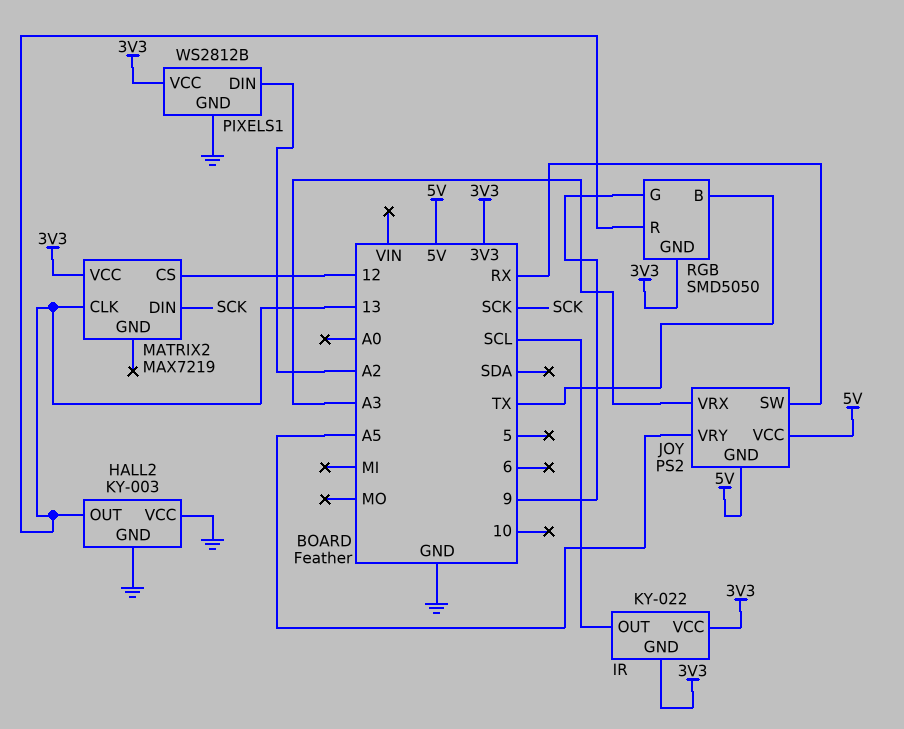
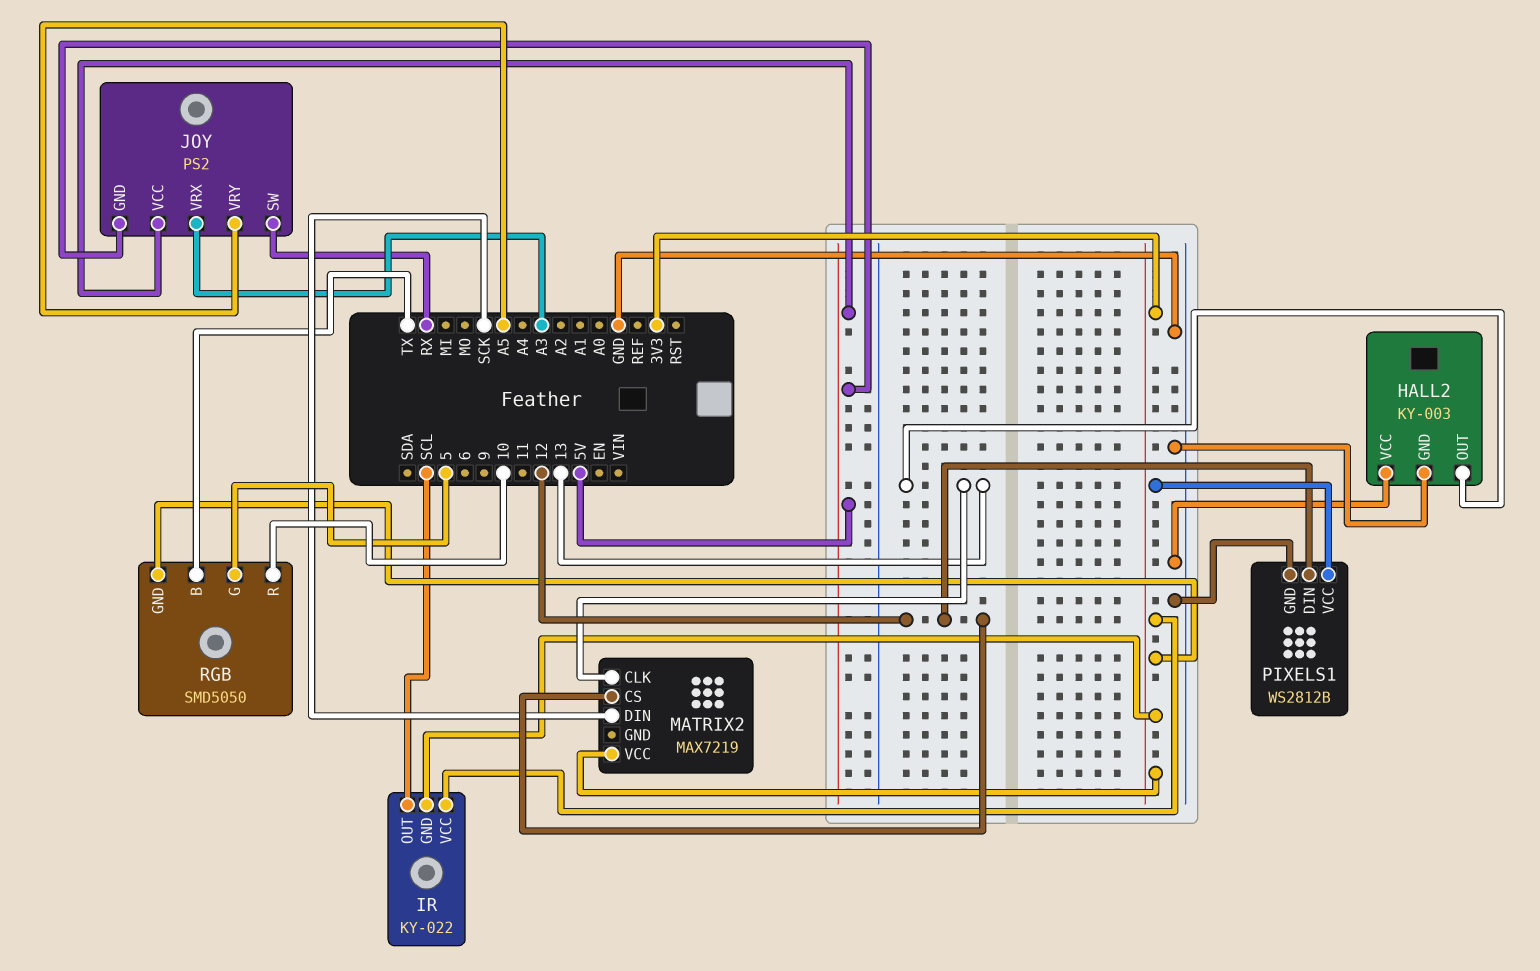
PIXELS1 pin DIN: A2 -> 12
RGB pin G: 9 -> 5
RGB pin R: 13 -> 10

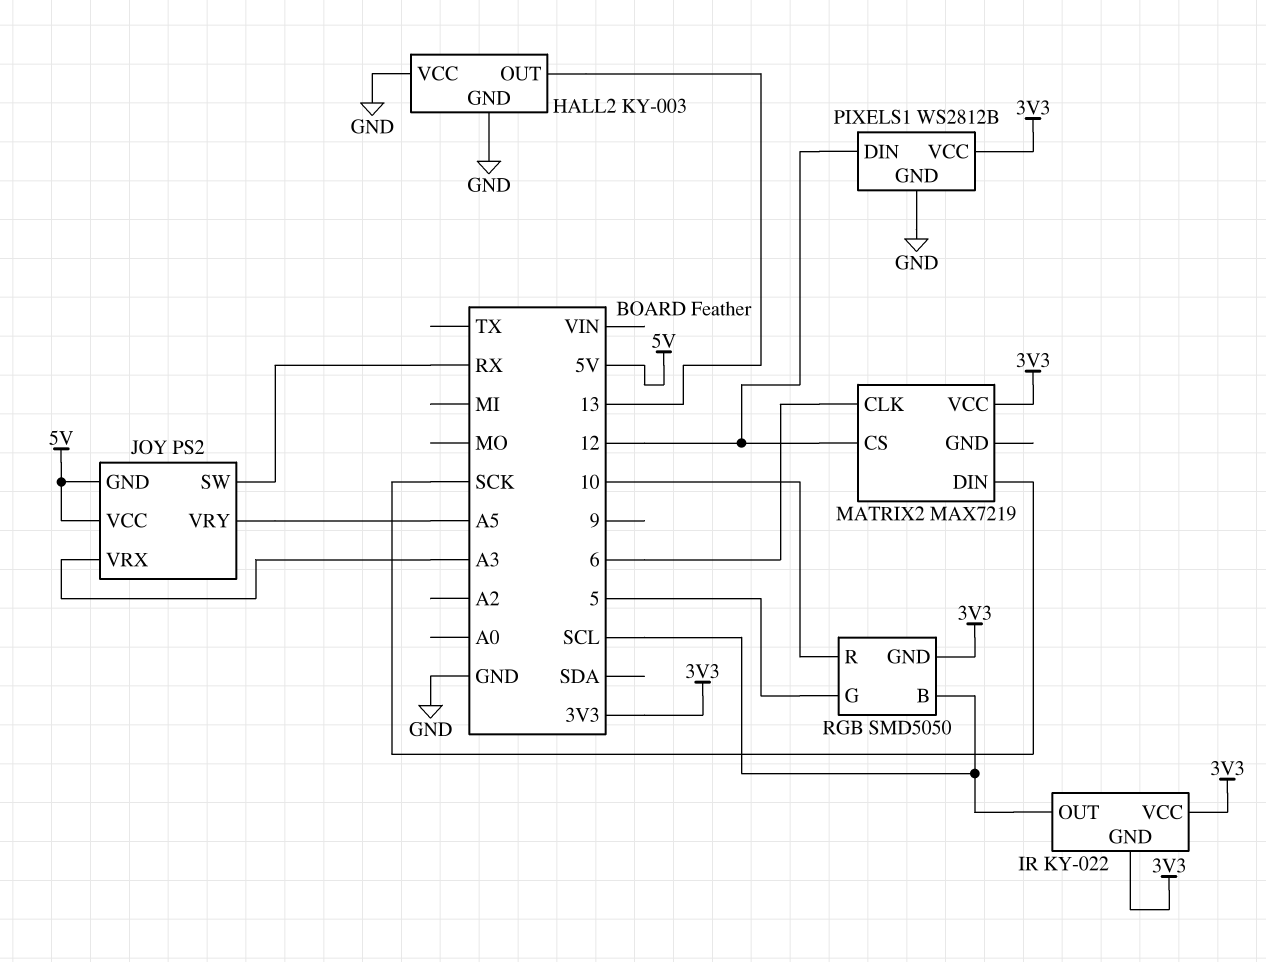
MATRIX2 pin CLK: 13 -> 6
RGB pin B: TX -> SCL

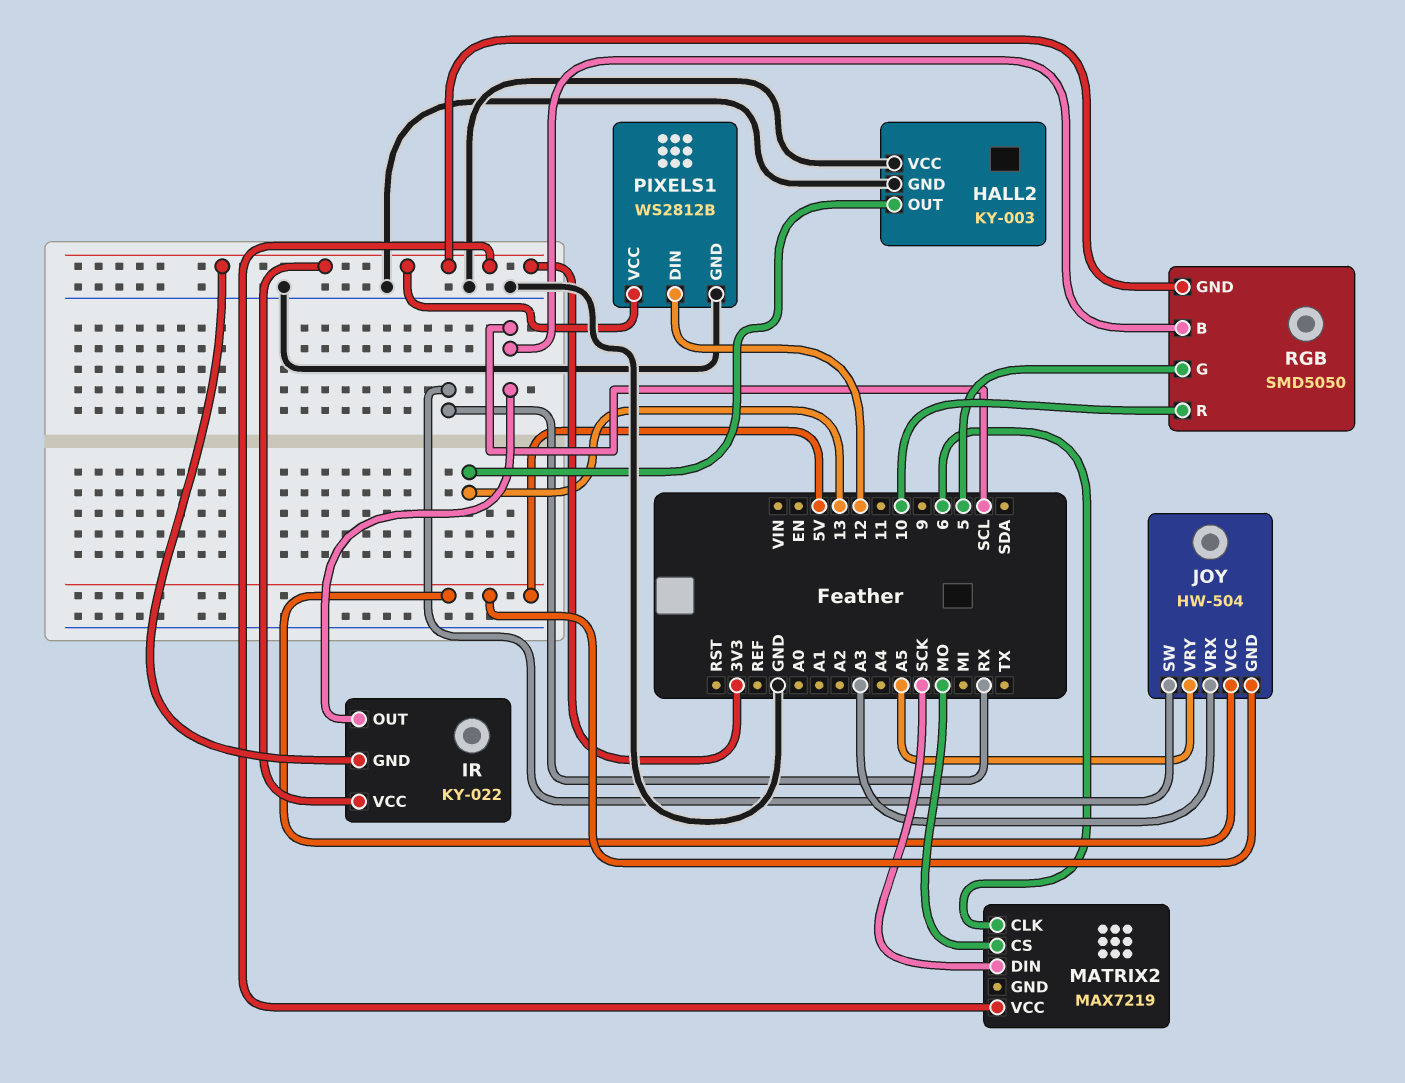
JOY: PS2 -> HW-504
MATRIX2 pin CS: 12 -> MO

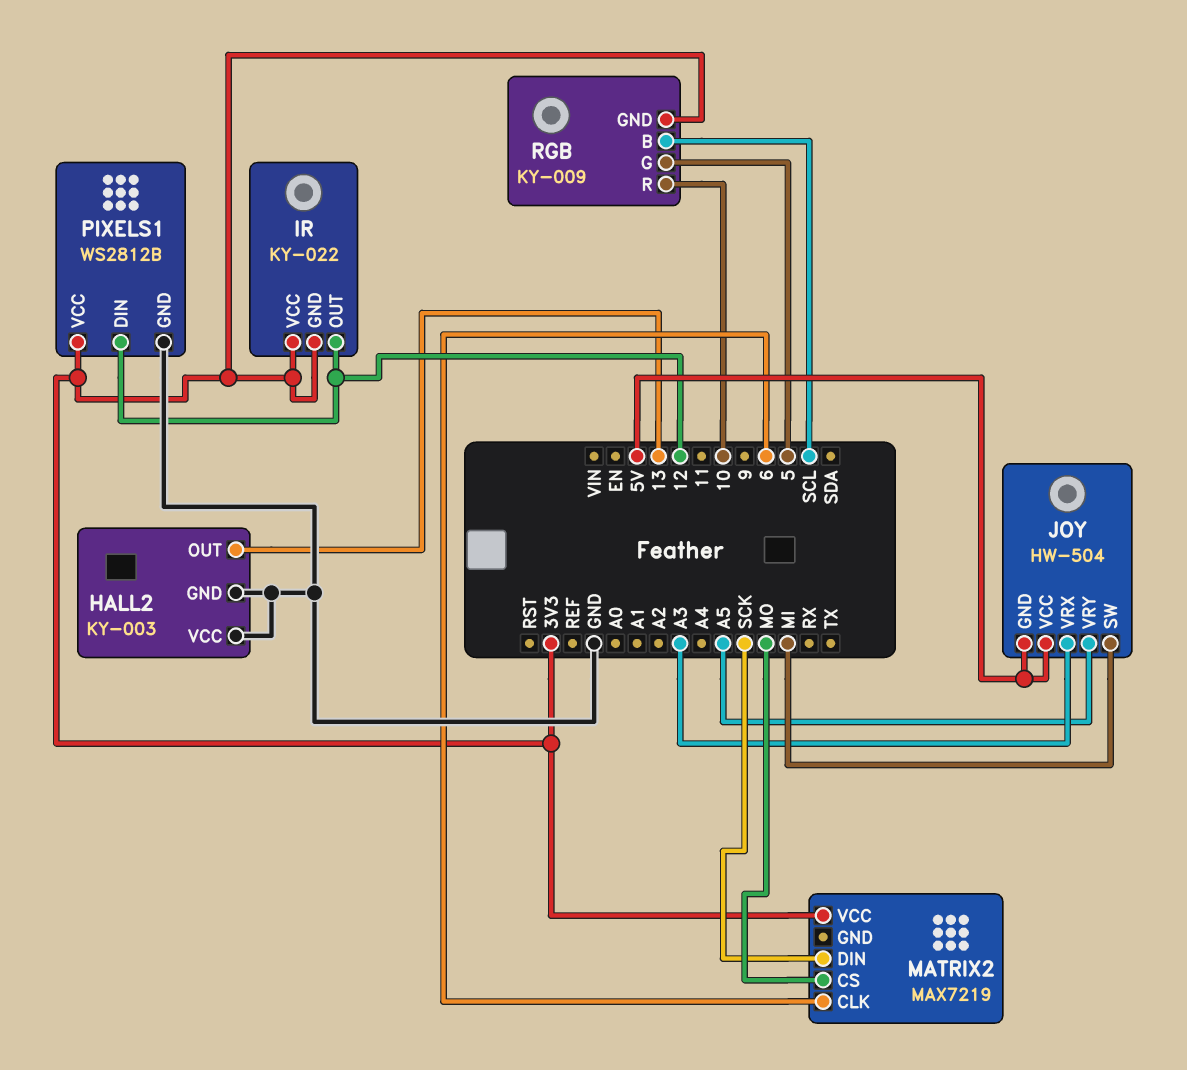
IR pin OUT: SCL -> 12
JOY pin SW: RX -> MI
RGB: SMD5050 -> KY-009

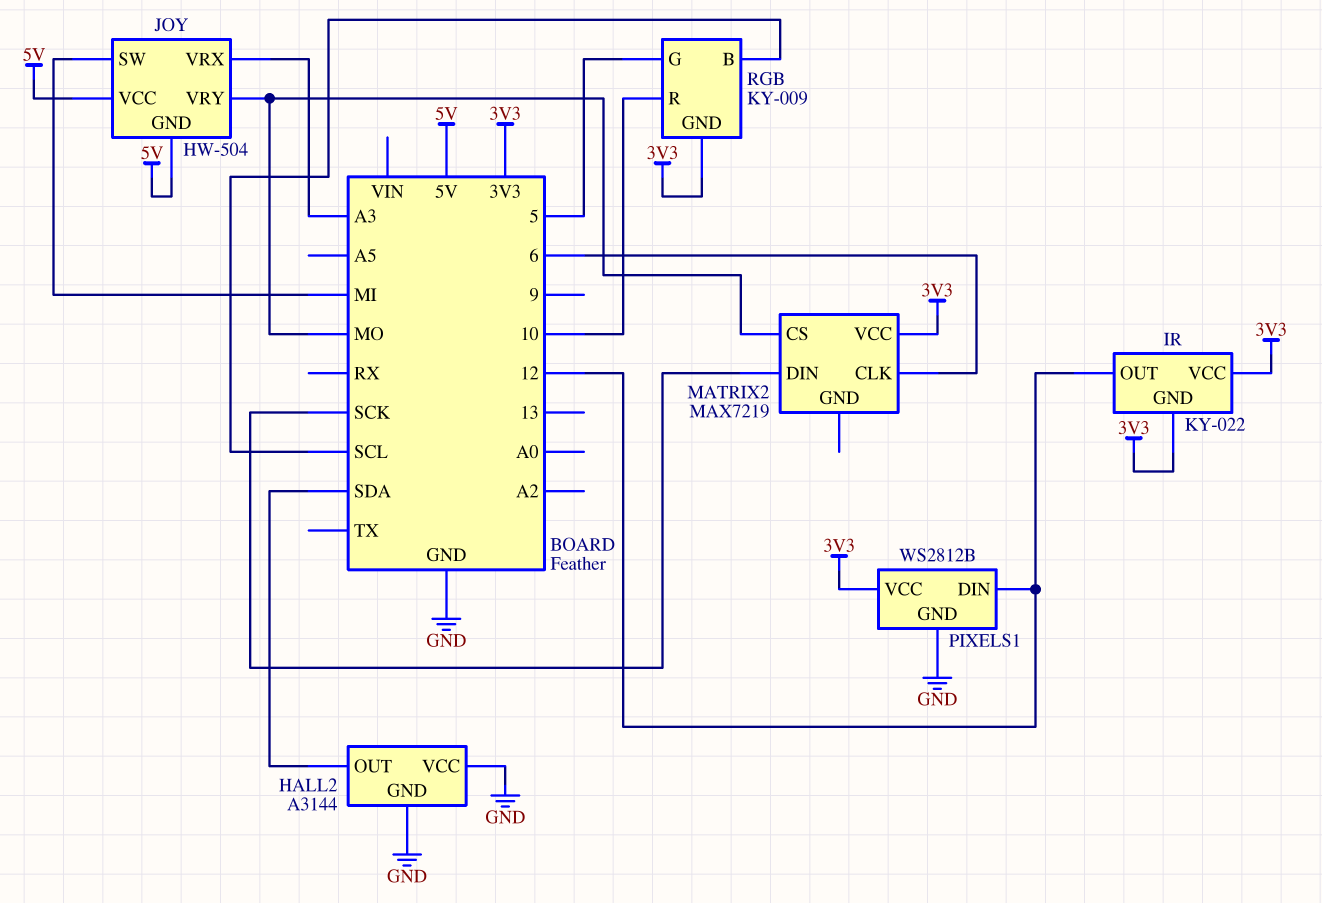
HALL2: KY-003 -> A3144
HALL2 pin OUT: 13 -> SDA
JOY pin VRY: A5 -> MO

